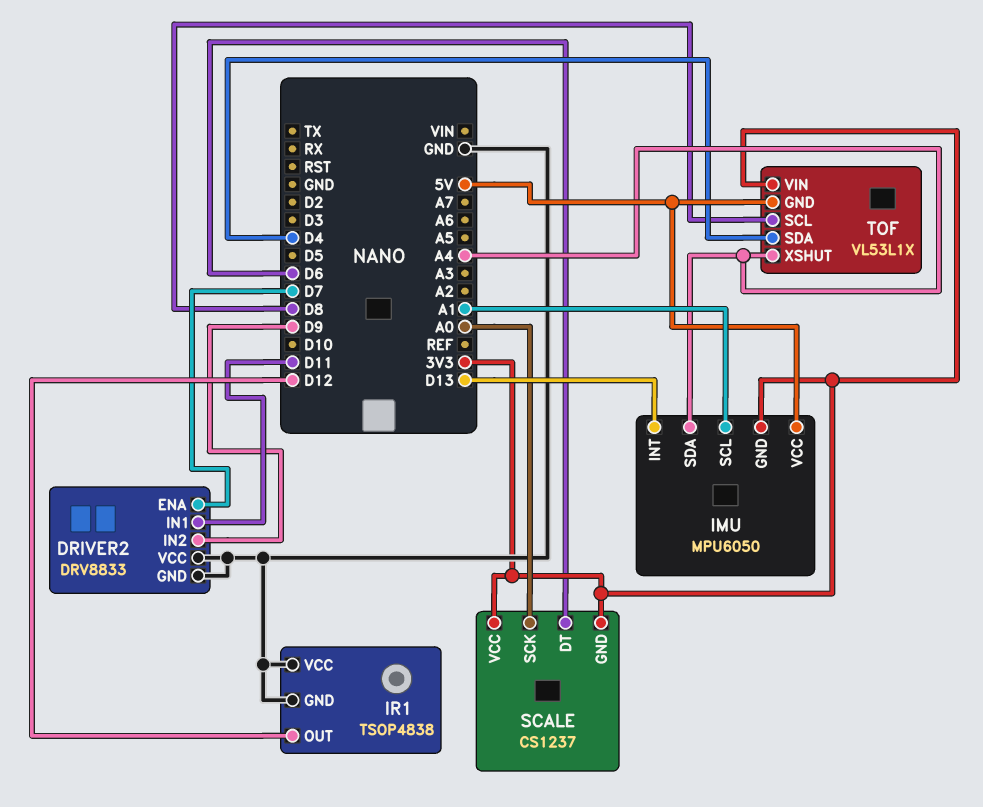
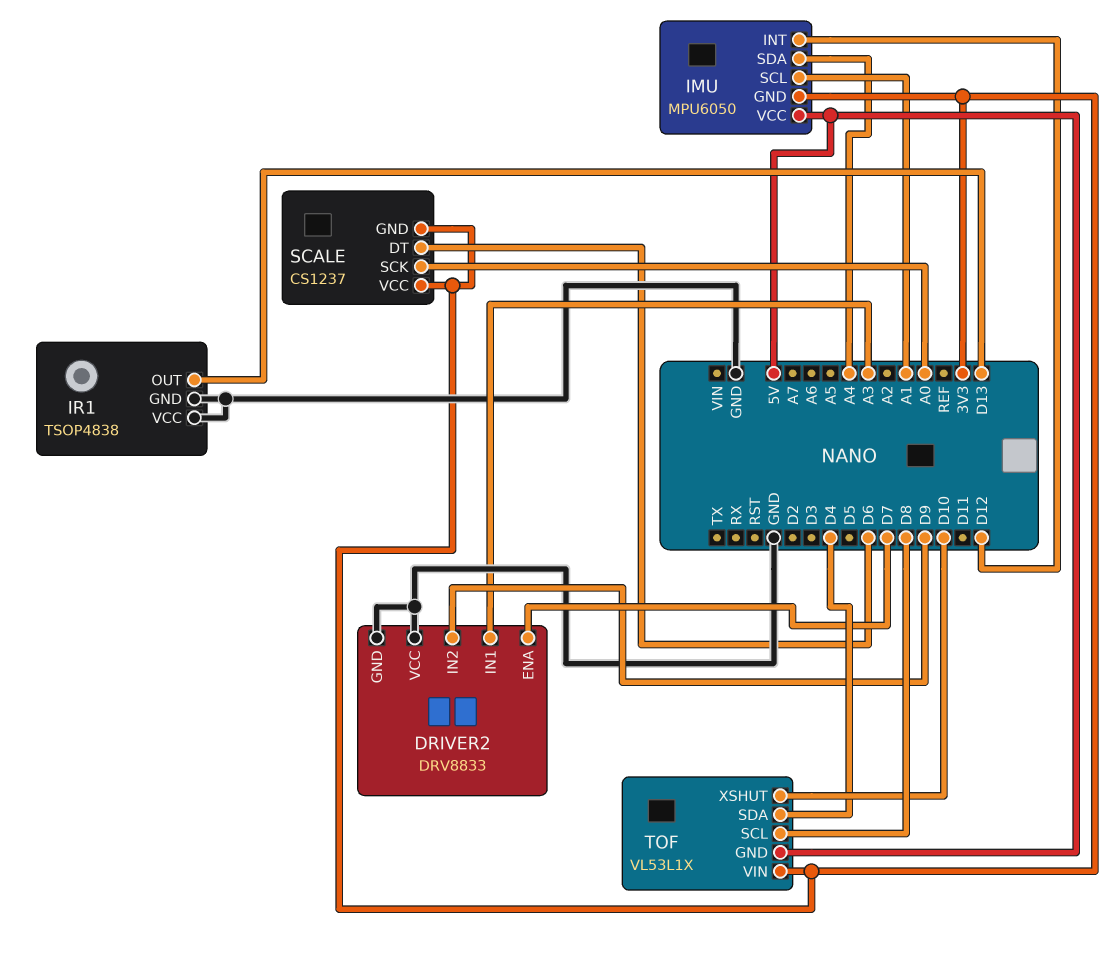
DRIVER2 pin IN1: D11 -> A3
IMU pin INT: D13 -> D12
IR1 pin OUT: D12 -> D13
TOF pin XSHUT: A4 -> D10

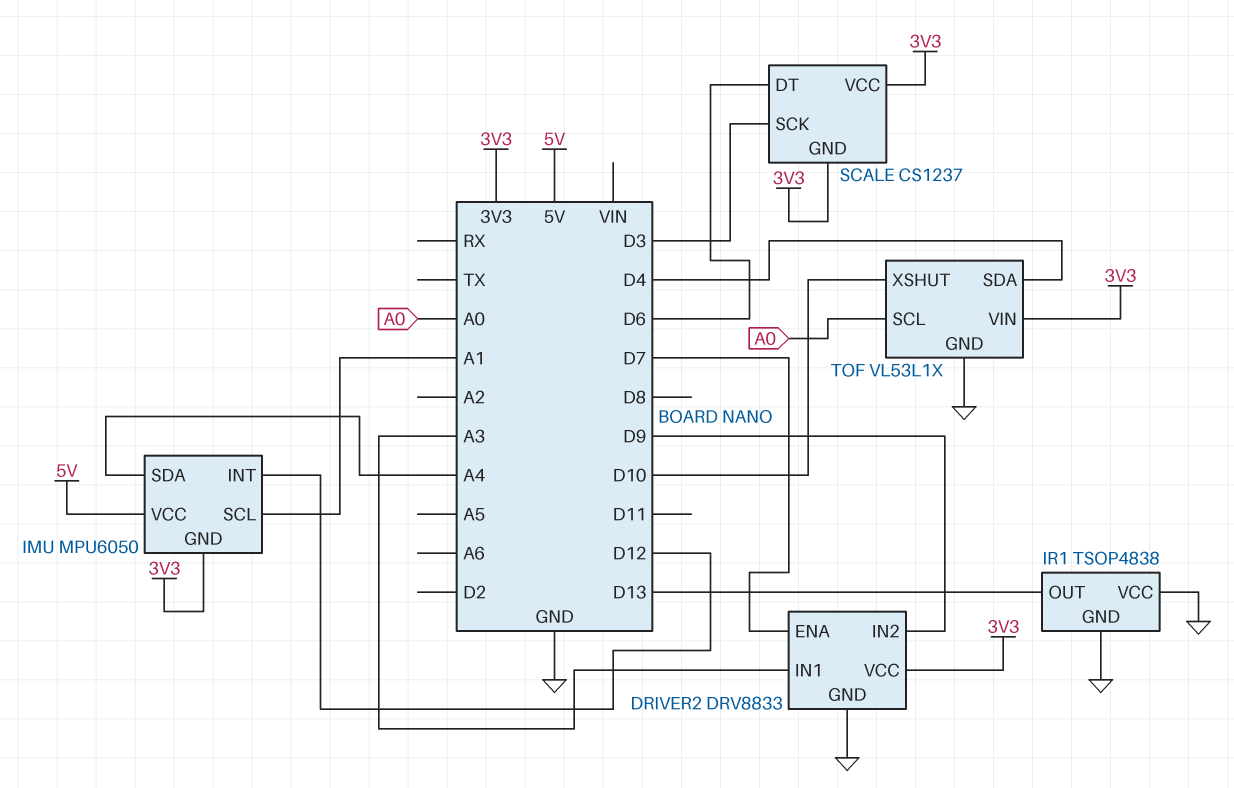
DRIVER2 pin VCC: GND -> 3V3
SCALE pin SCK: A0 -> D3
TOF pin GND: 5V -> GND
TOF pin SCL: D8 -> A0

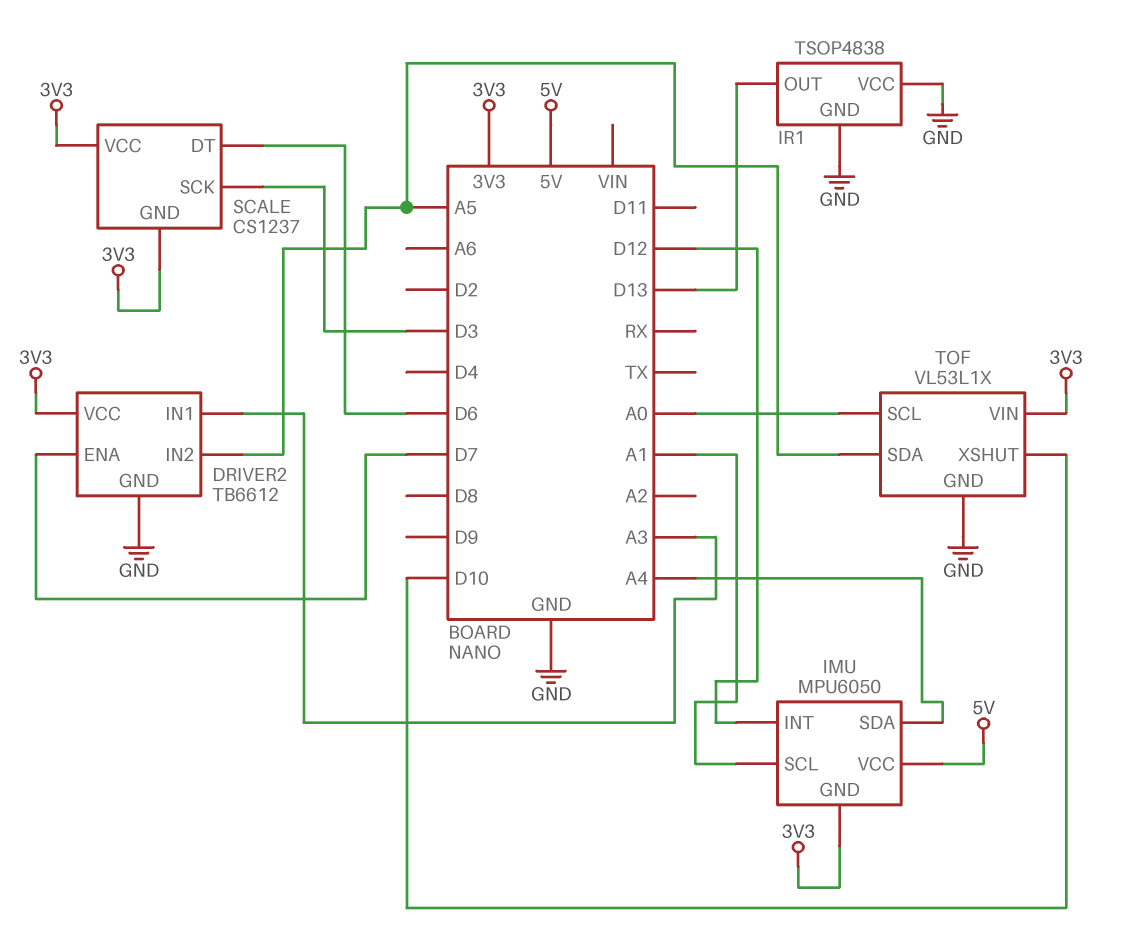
DRIVER2: DRV8833 -> TB6612
DRIVER2 pin IN2: D9 -> A5
TOF pin SDA: D4 -> A5

